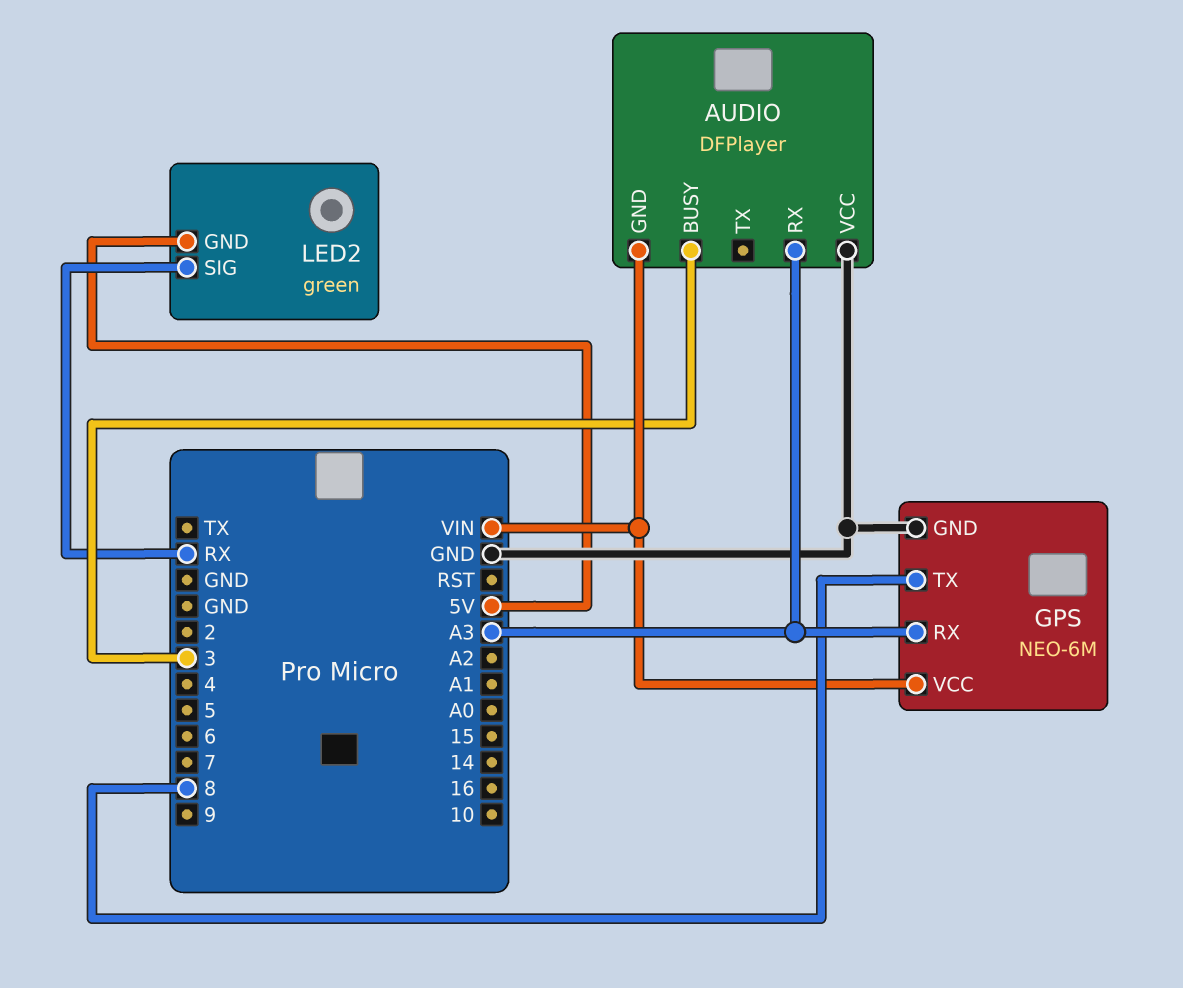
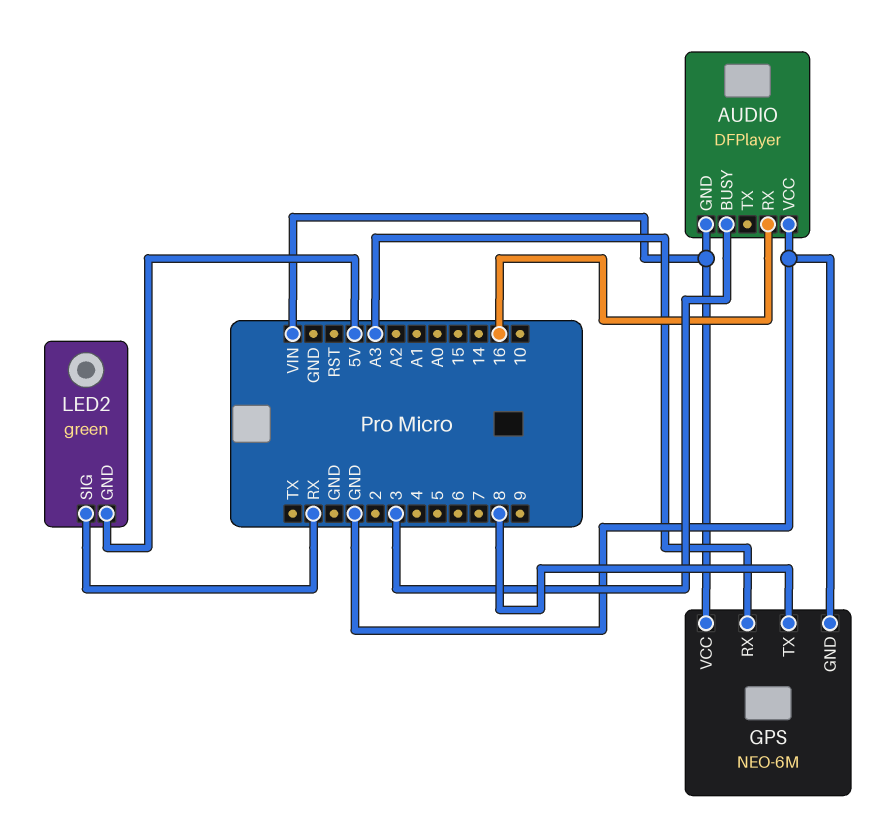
AUDIO pin RX: A3 -> 16

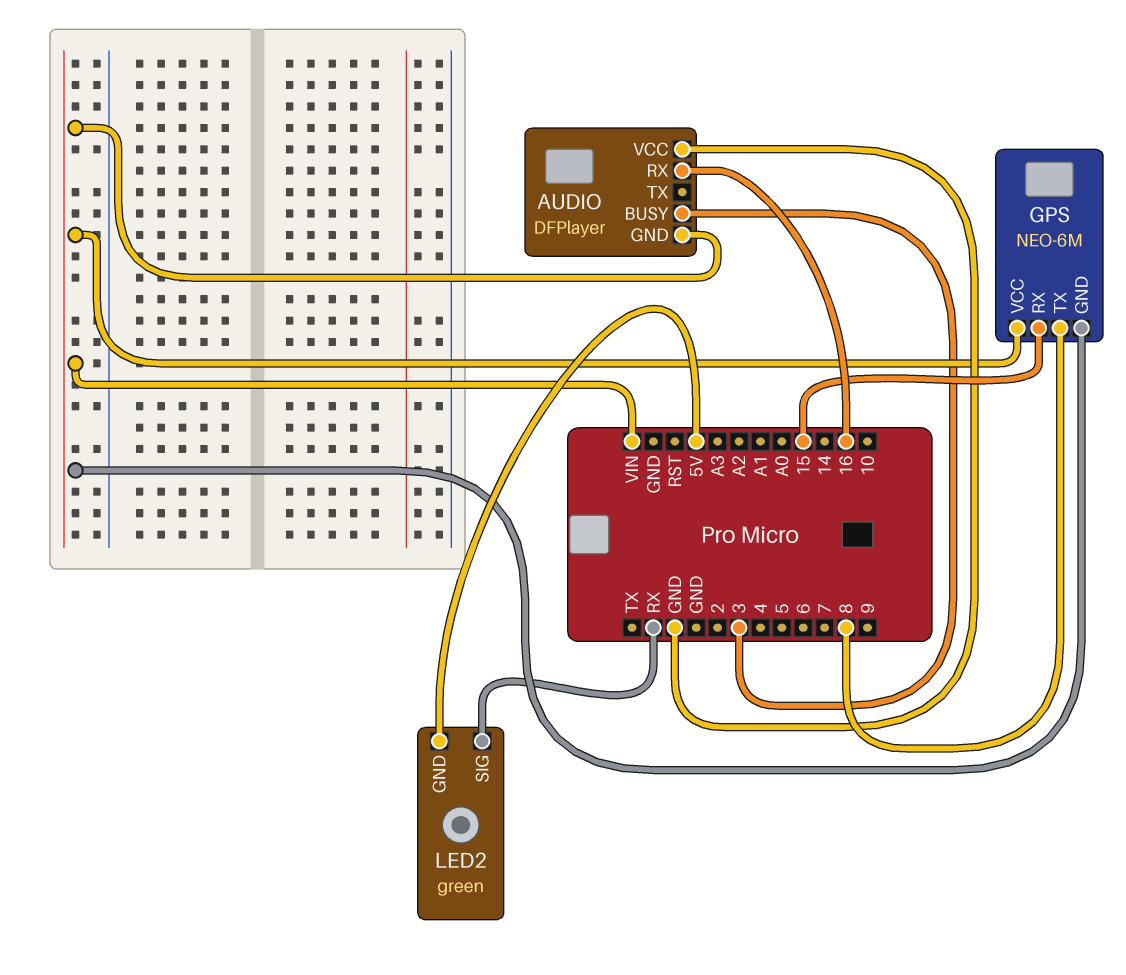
GPS pin GND: GND -> VIN
GPS pin RX: A3 -> 15

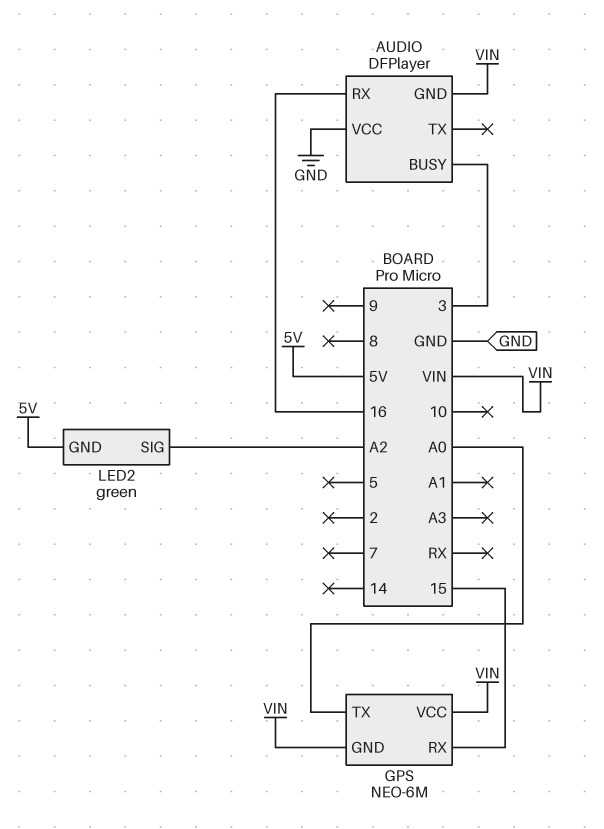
GPS pin TX: 8 -> A0
LED2 pin SIG: RX -> A2

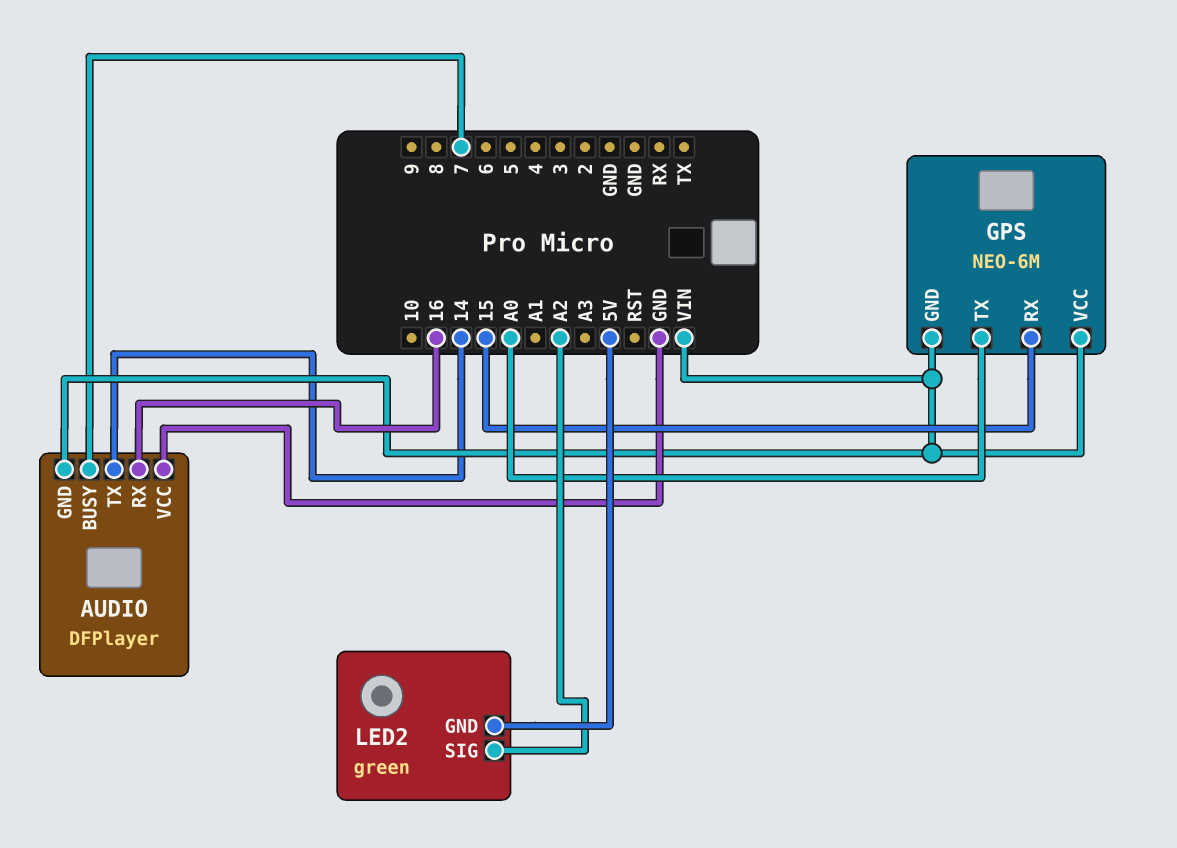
AUDIO pin BUSY: 3 -> 7
AUDIO pin TX: none -> 14

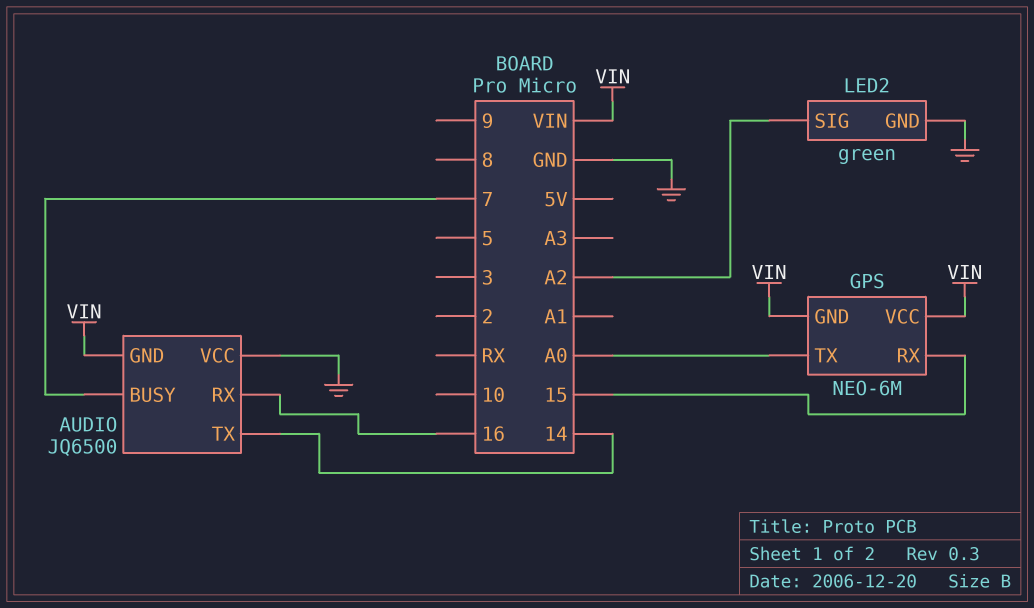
AUDIO: DFPlayer -> JQ6500
LED2 pin GND: 5V -> GND

